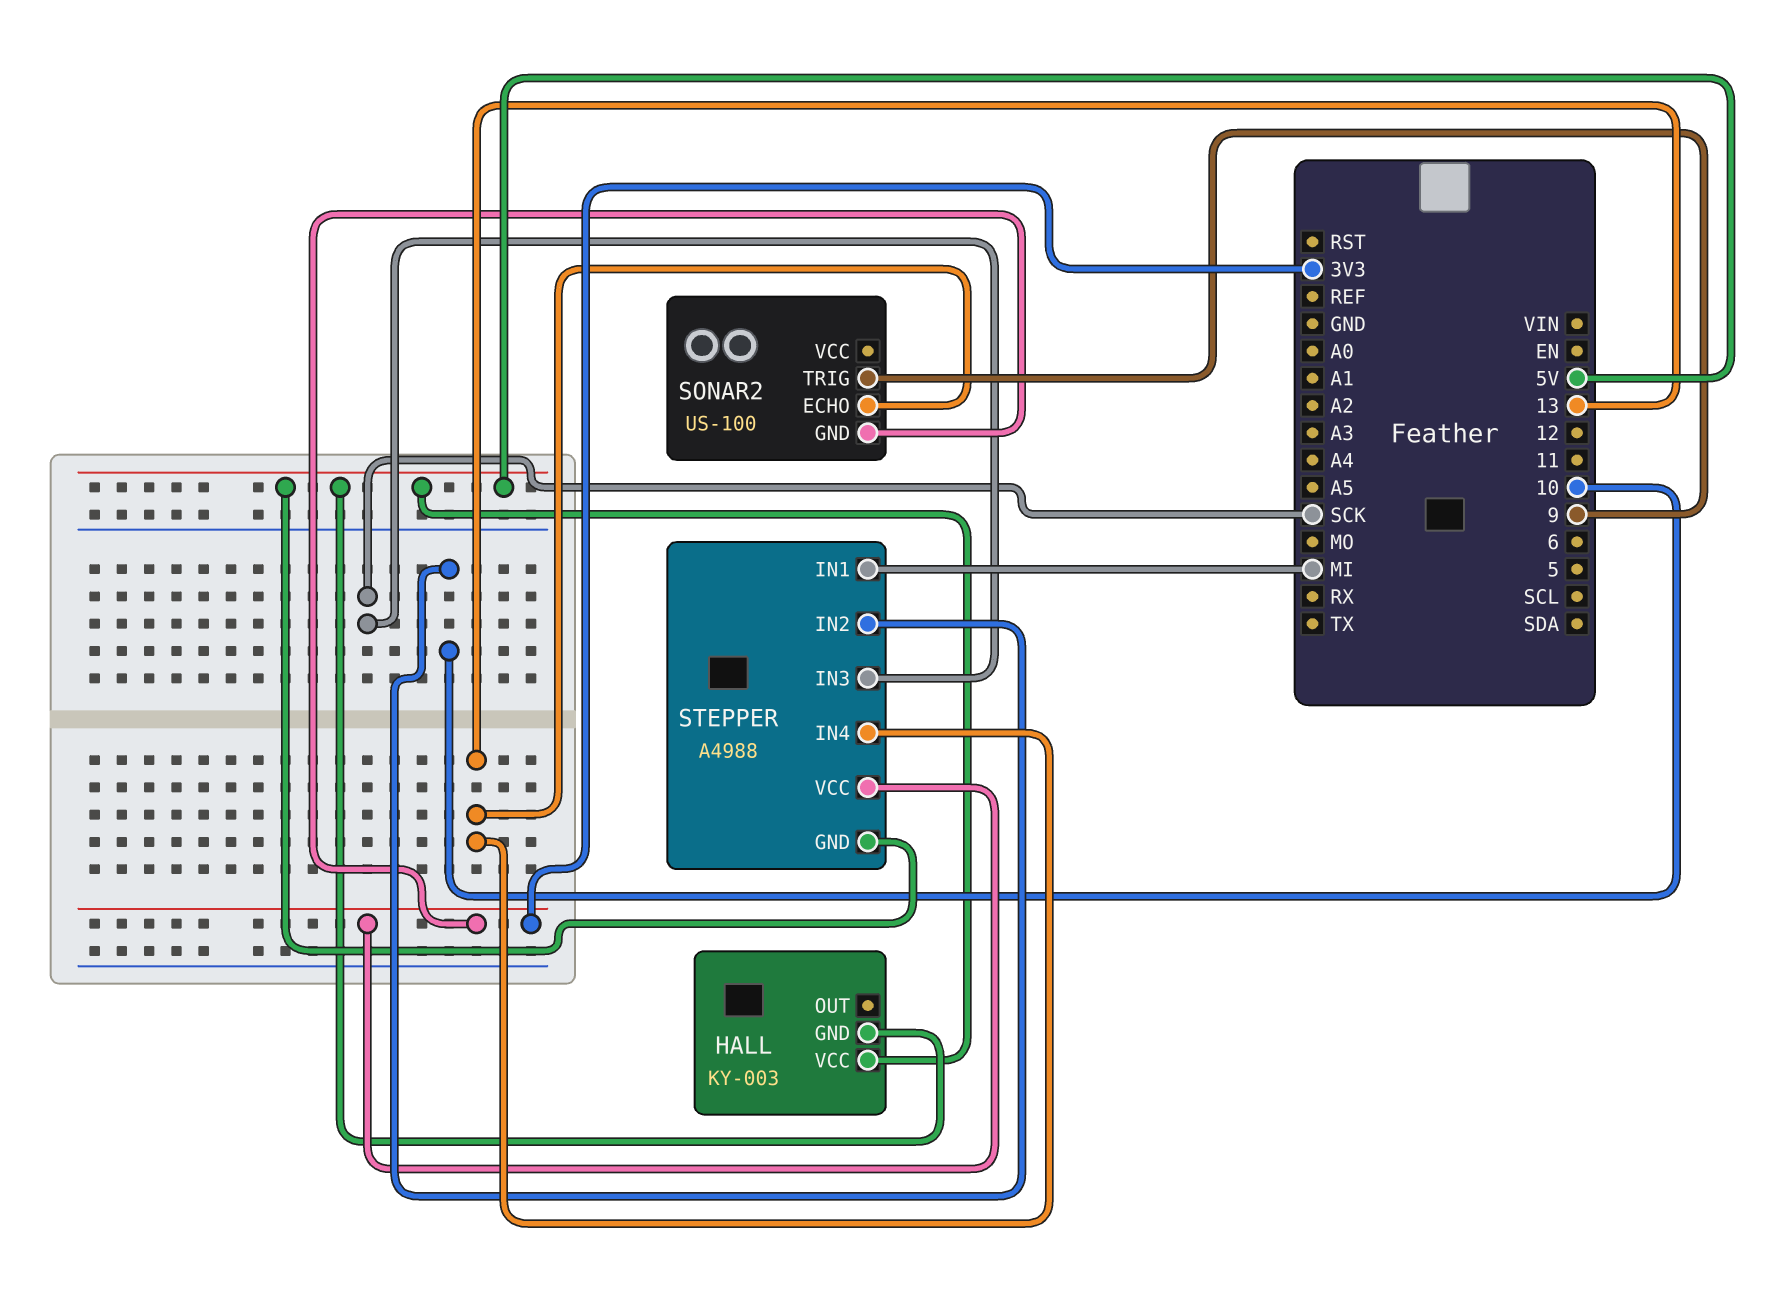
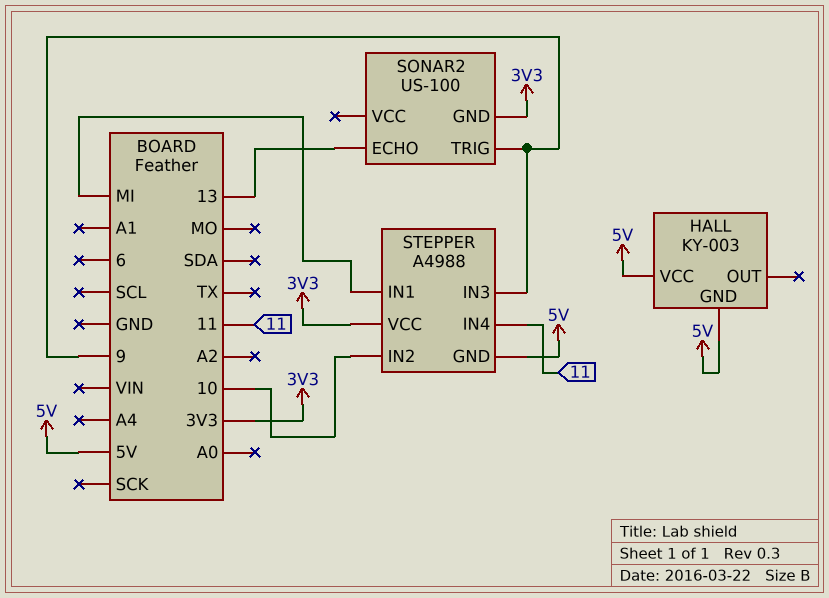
STEPPER pin IN3: SCK -> 9
STEPPER pin IN4: 13 -> 11

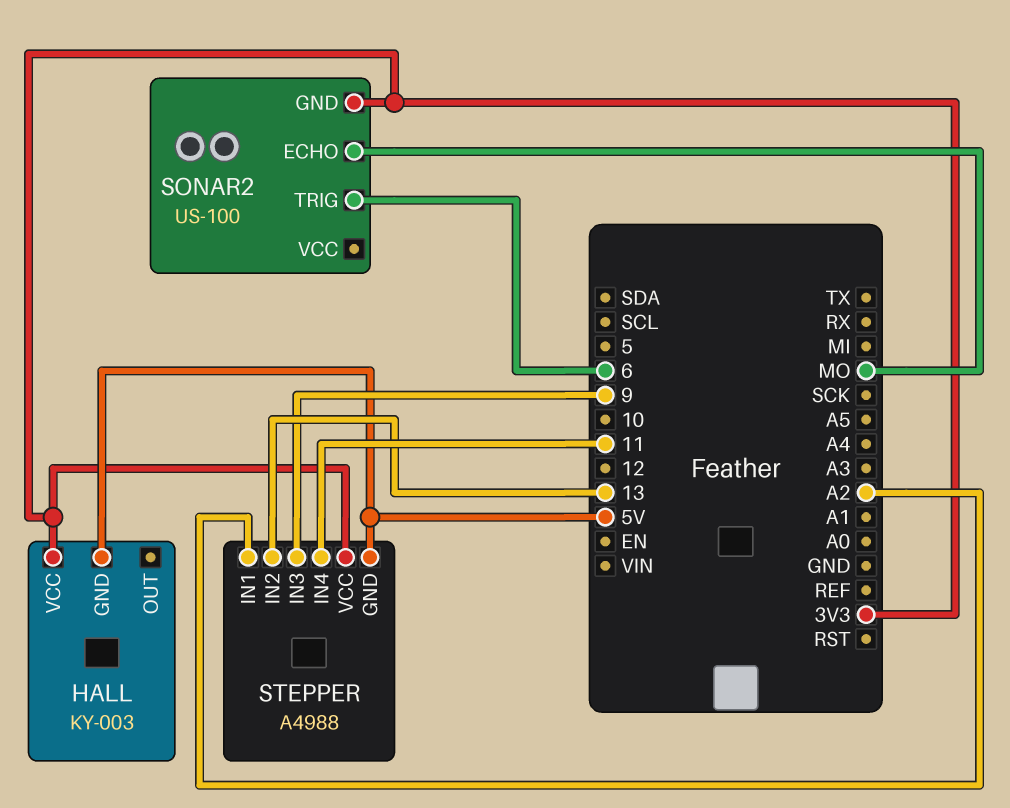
HALL pin VCC: 5V -> 3V3
SONAR2 pin ECHO: 13 -> MO
SONAR2 pin TRIG: 9 -> 6
STEPPER pin IN1: MI -> A2
STEPPER pin IN2: 10 -> 13

